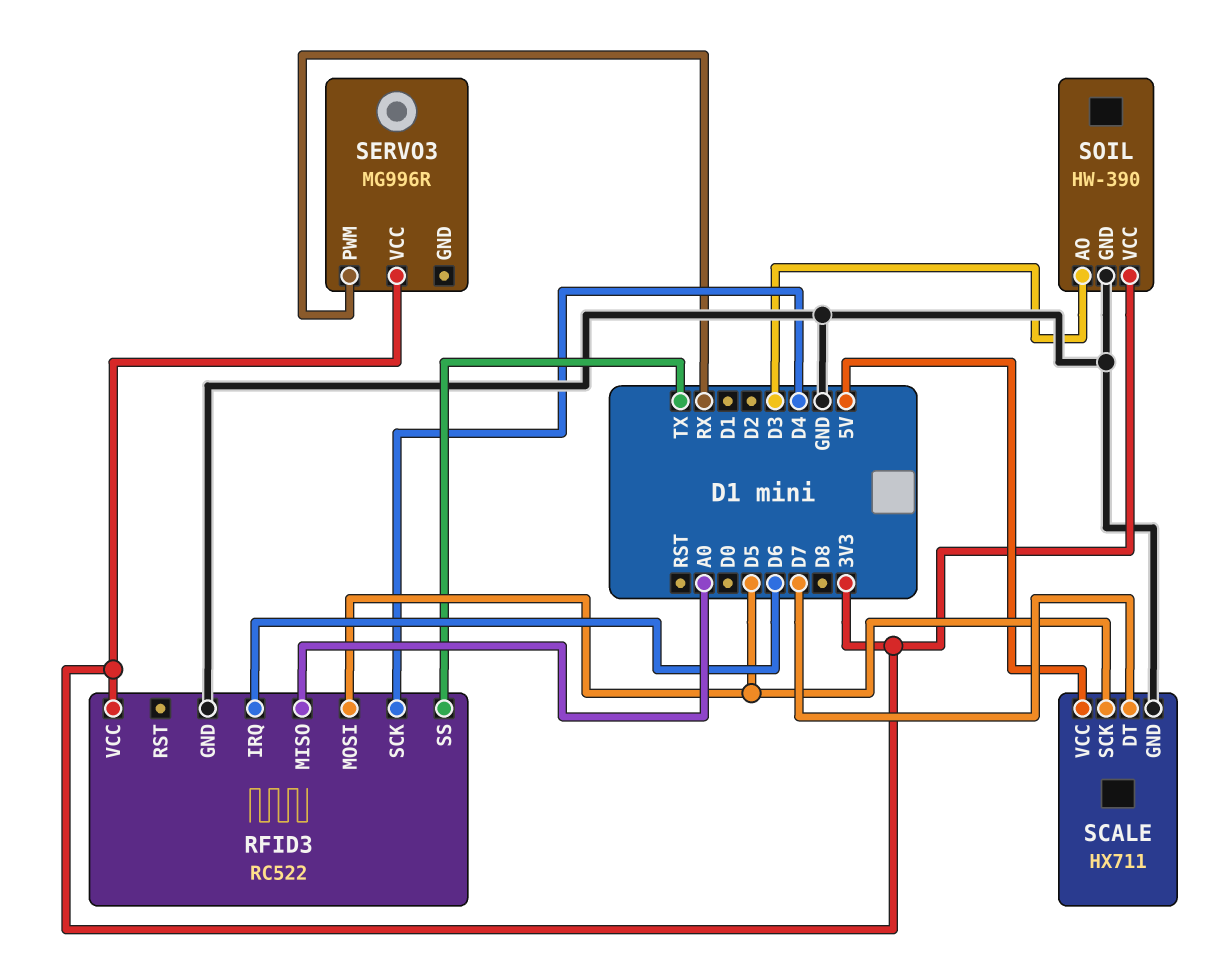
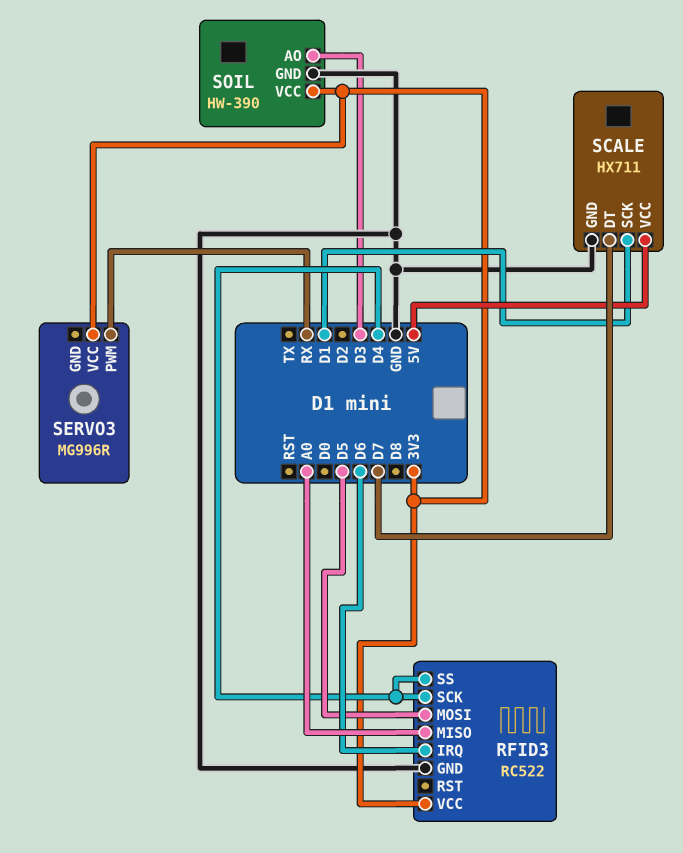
RFID3 pin SS: TX -> D4
SCALE pin SCK: D5 -> D1

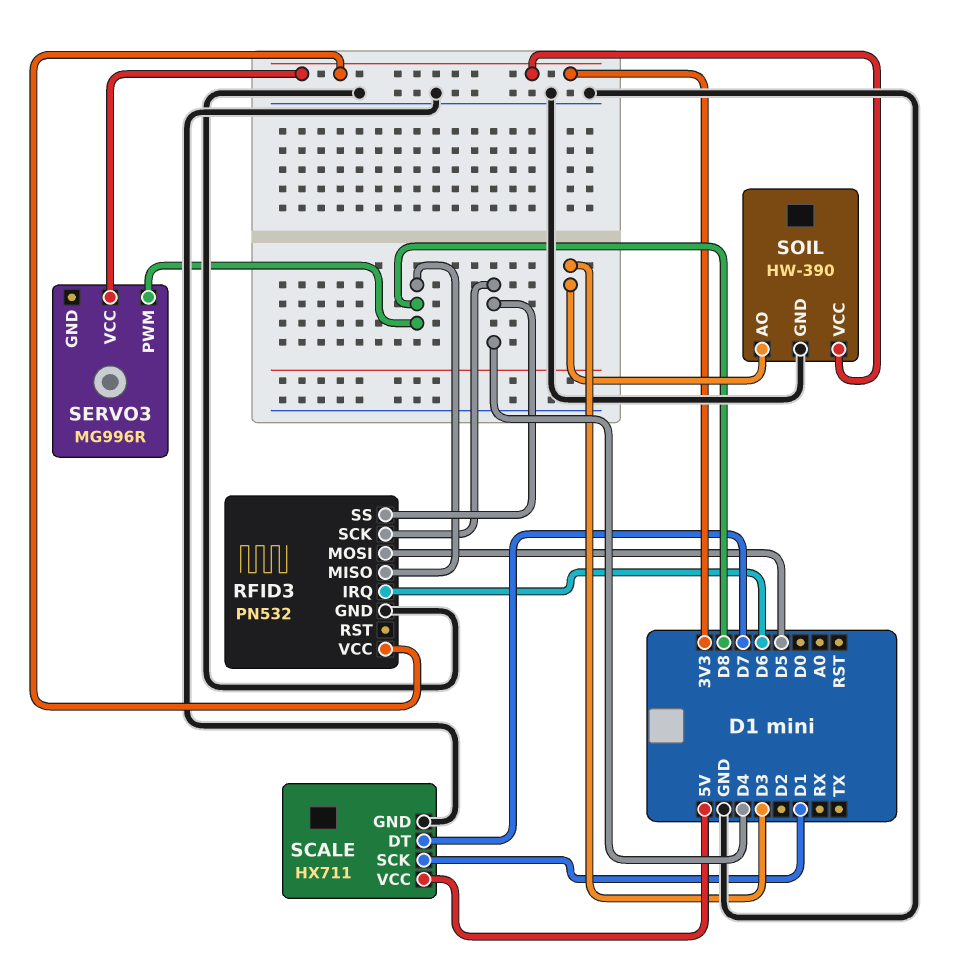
RFID3: RC522 -> PN532
RFID3 pin MISO: A0 -> D8
SERVO3 pin PWM: RX -> D8

